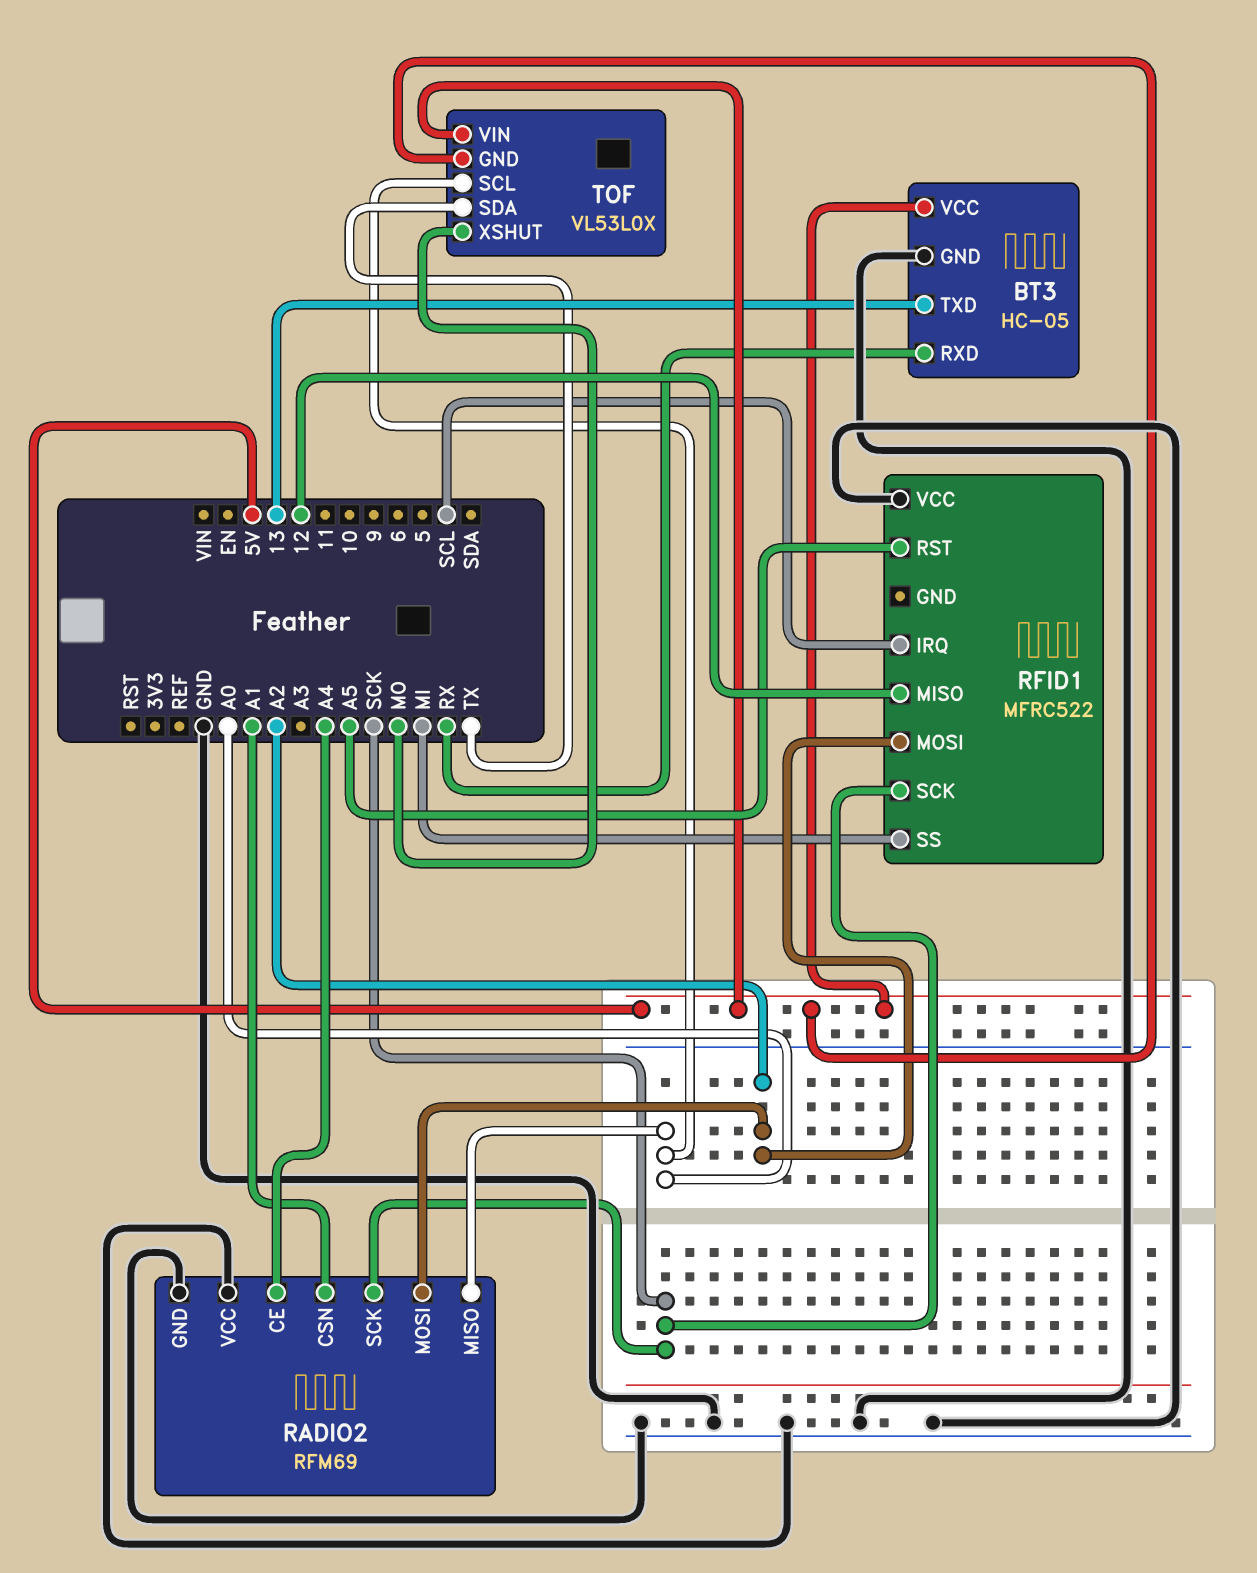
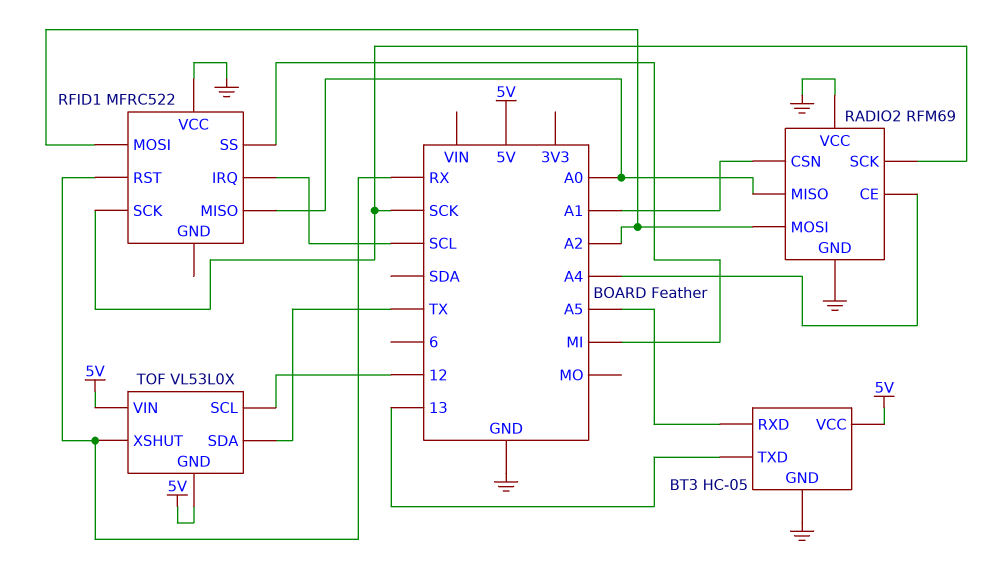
BT3 pin RXD: RX -> A5
RFID1 pin MISO: 12 -> A0
RFID1 pin RST: A5 -> RX
TOF pin SCL: A0 -> 12
TOF pin XSHUT: MO -> RX

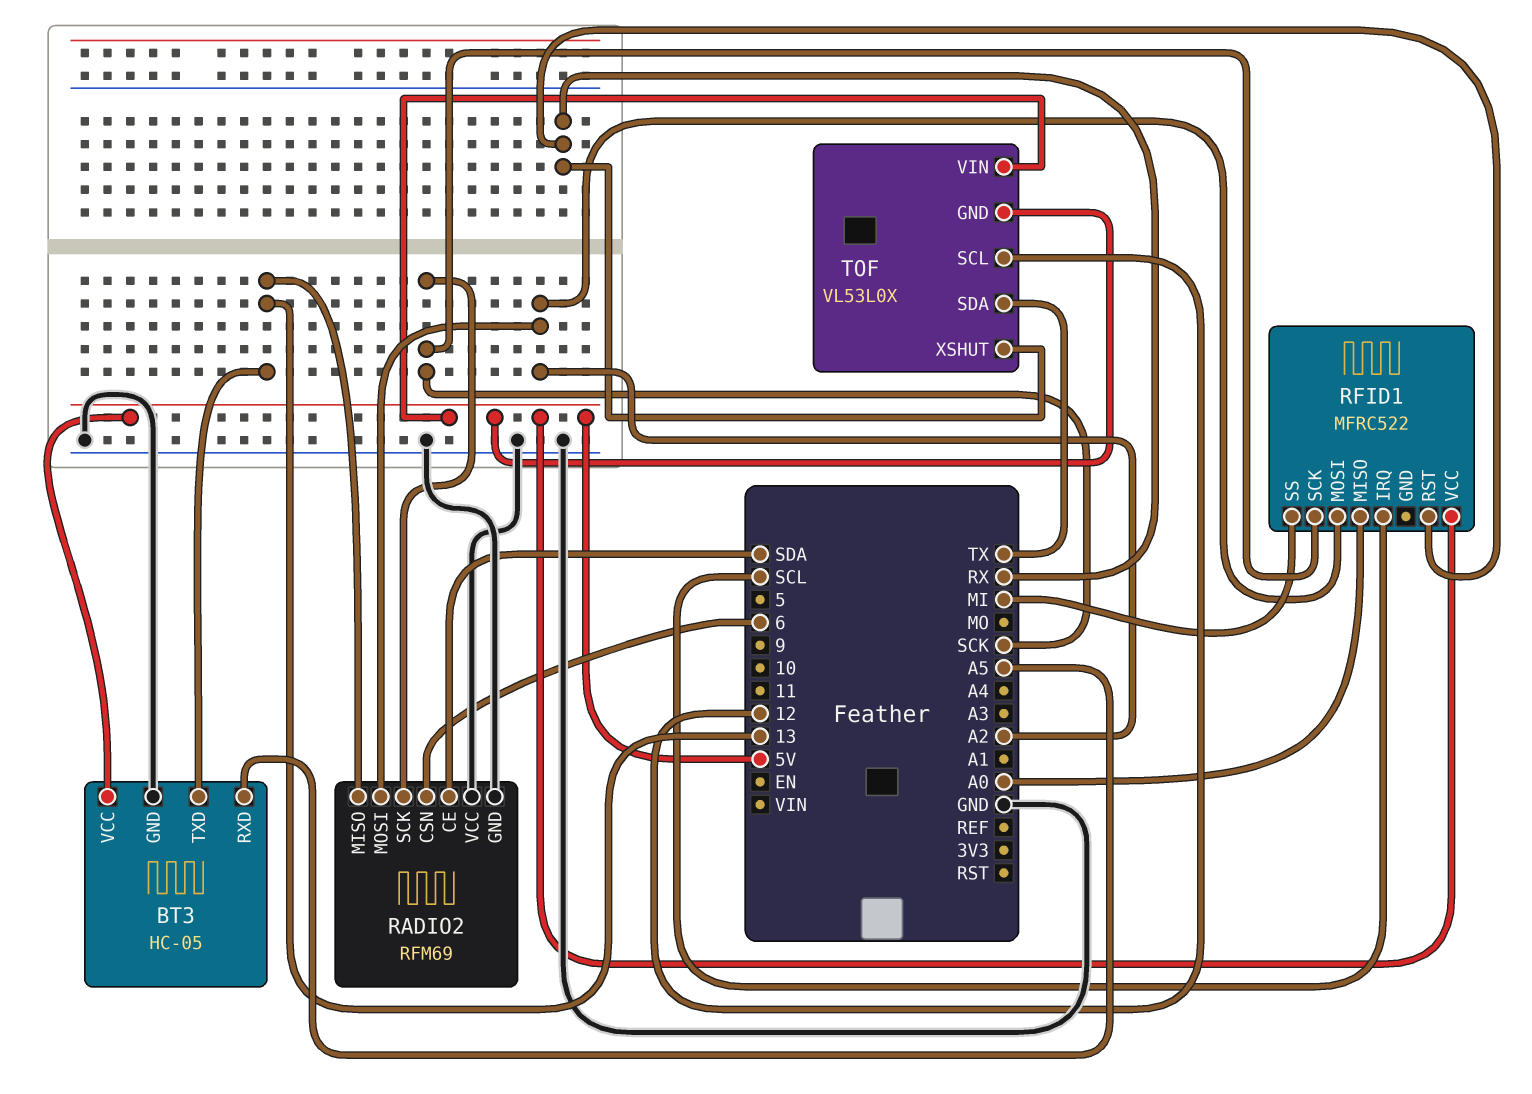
RADIO2 pin CE: A4 -> SDA
RADIO2 pin CSN: A1 -> 6
RADIO2 pin MISO: A0 -> 13
RFID1 pin VCC: GND -> 5V

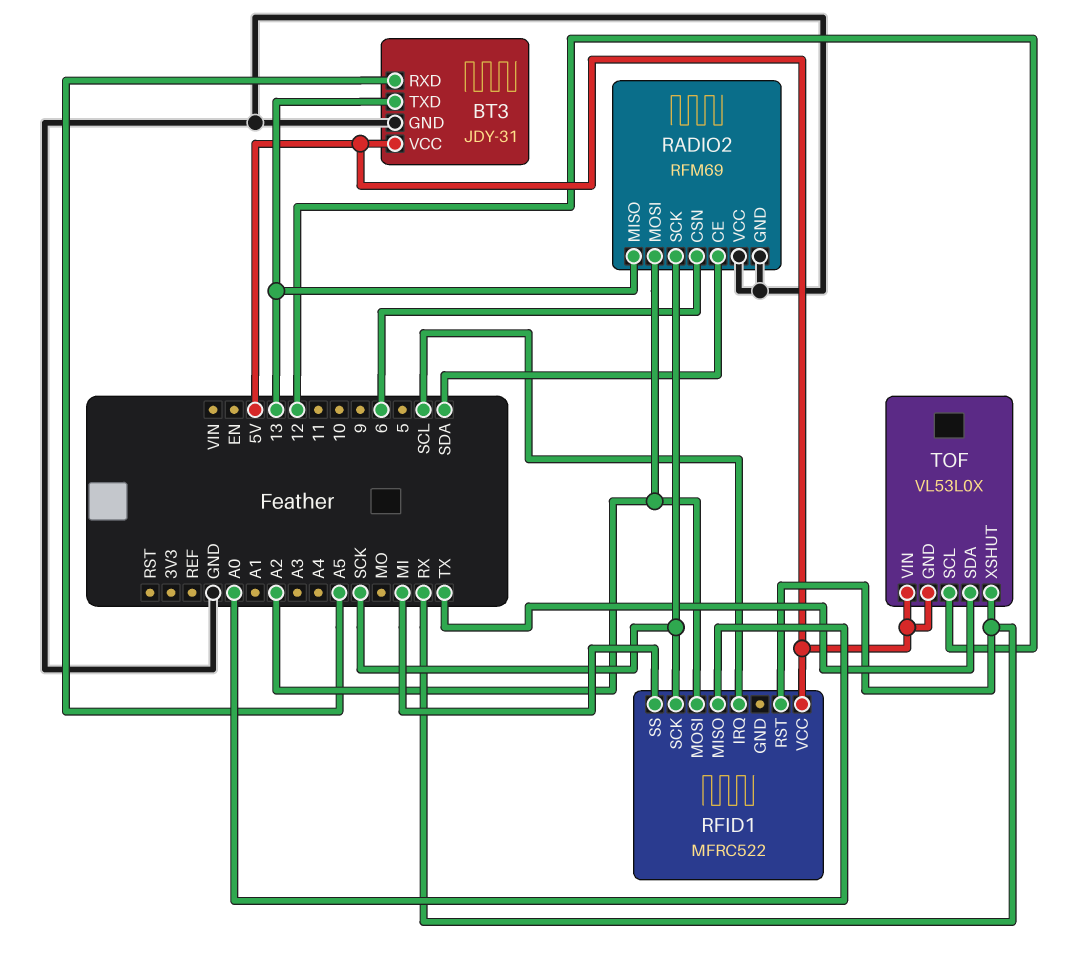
BT3: HC-05 -> JDY-31

